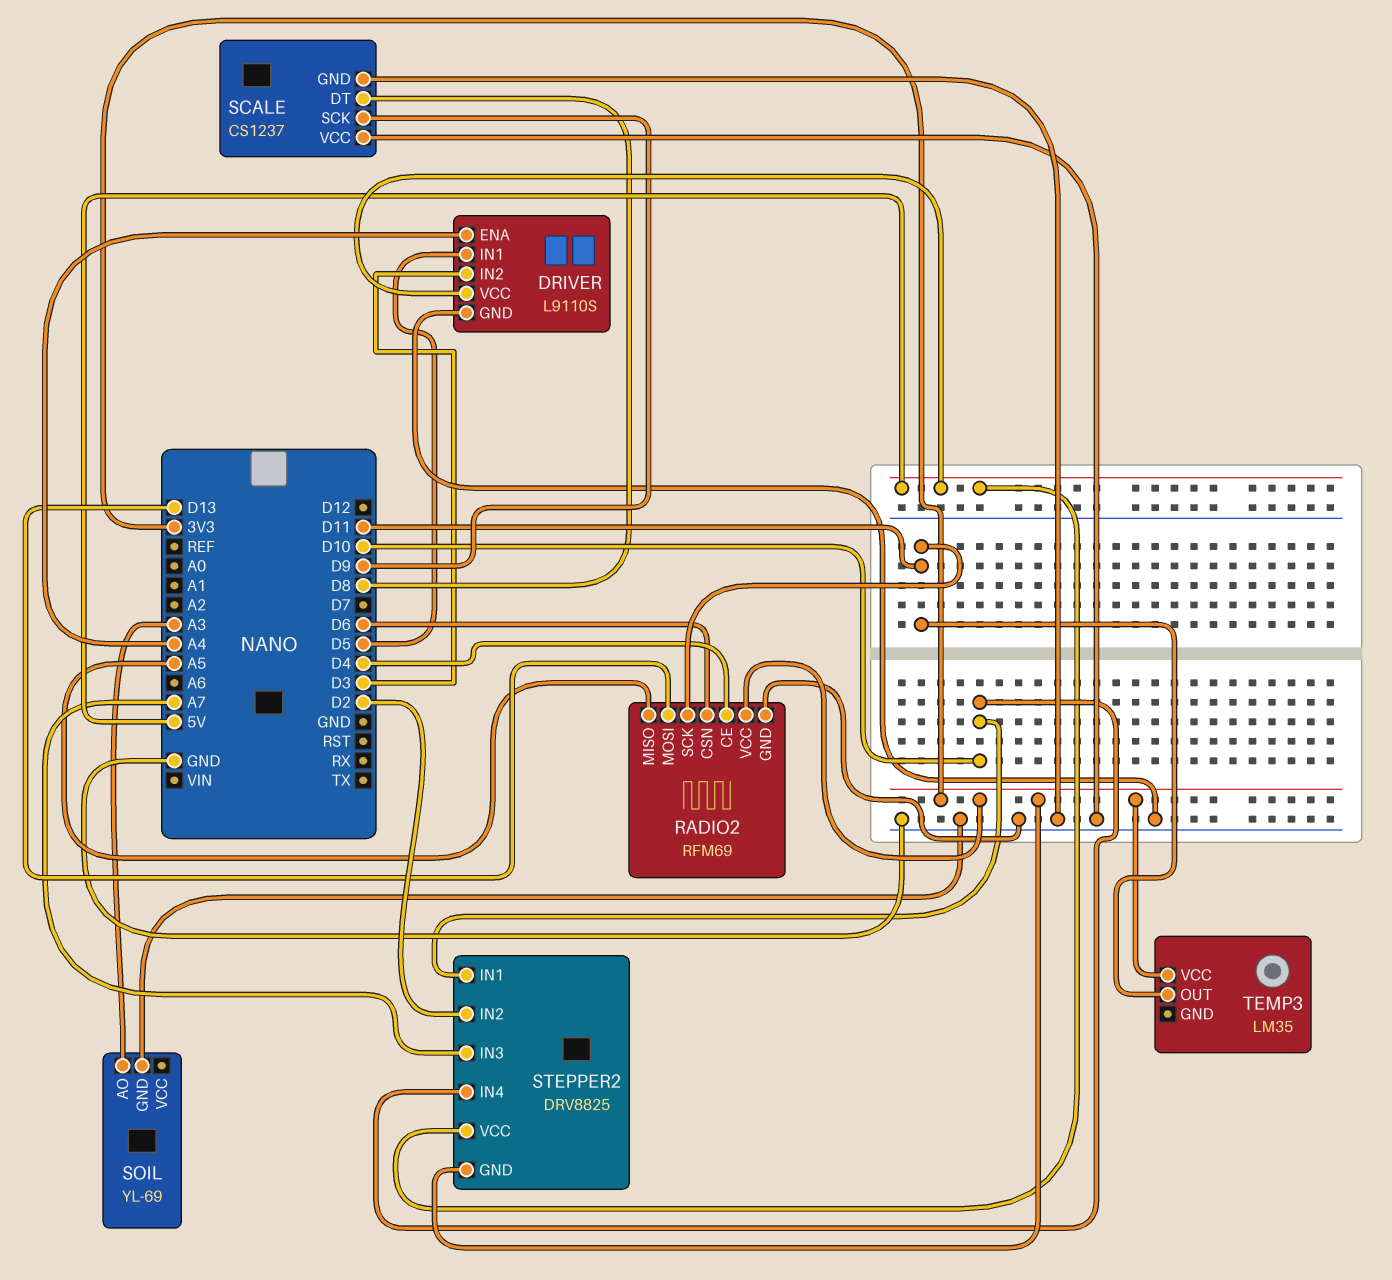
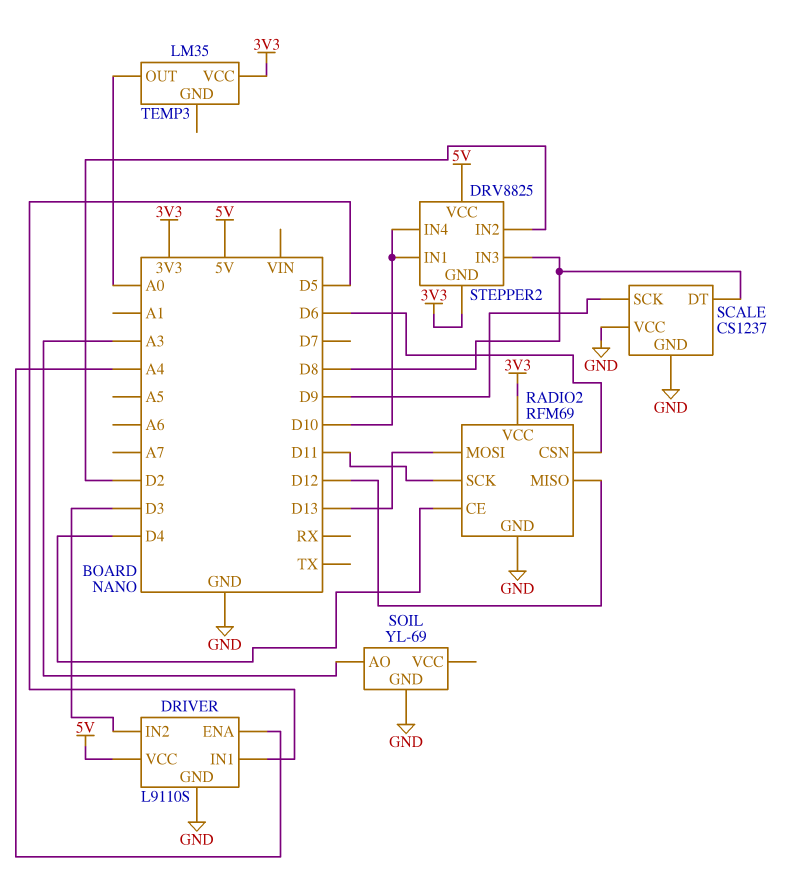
RADIO2 pin MISO: A5 -> D12
STEPPER2 pin IN3: A7 -> D8
TEMP3 pin OUT: D11 -> A0

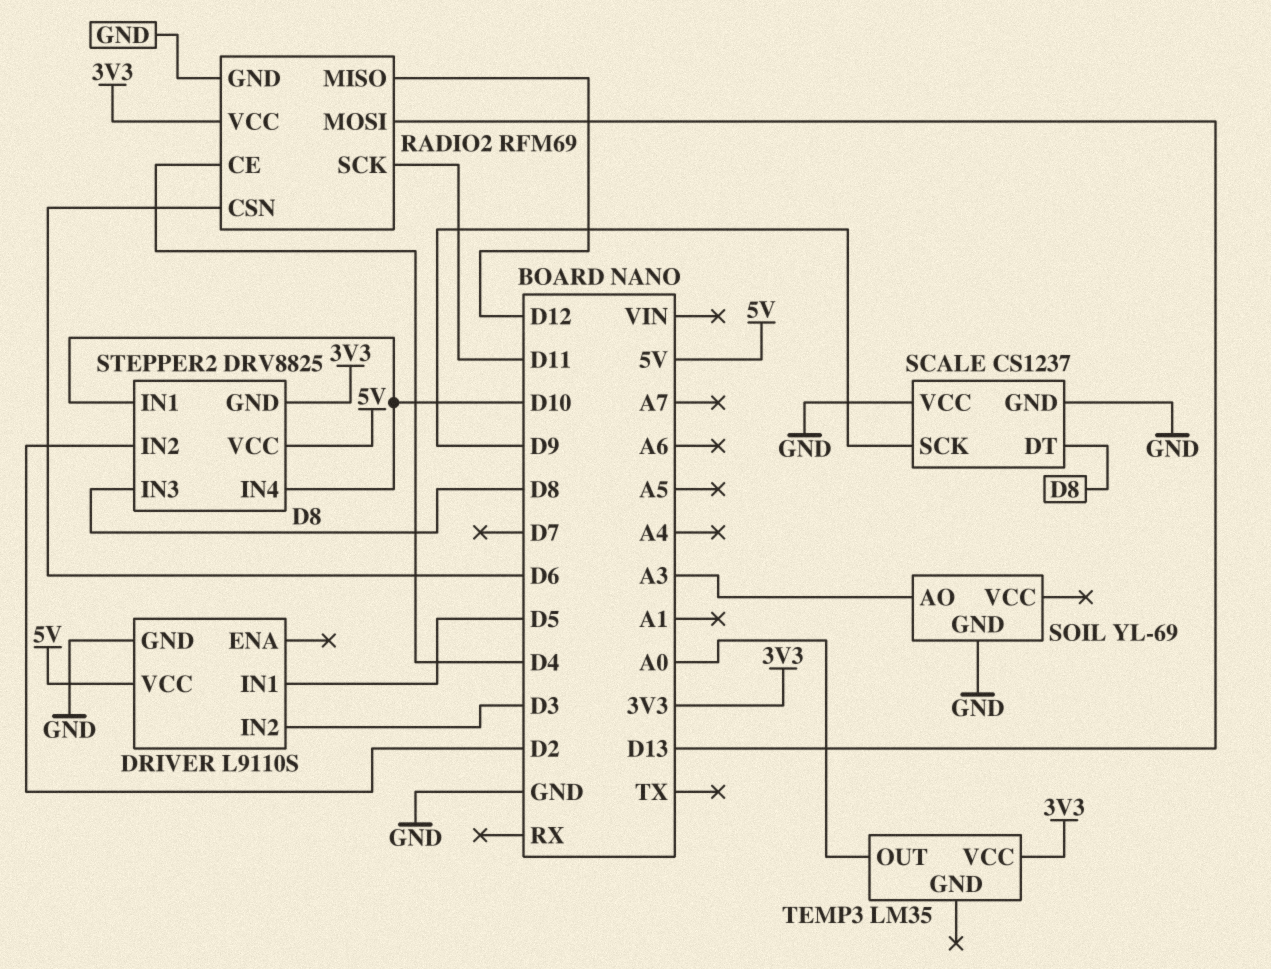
DRIVER pin ENA: A4 -> none

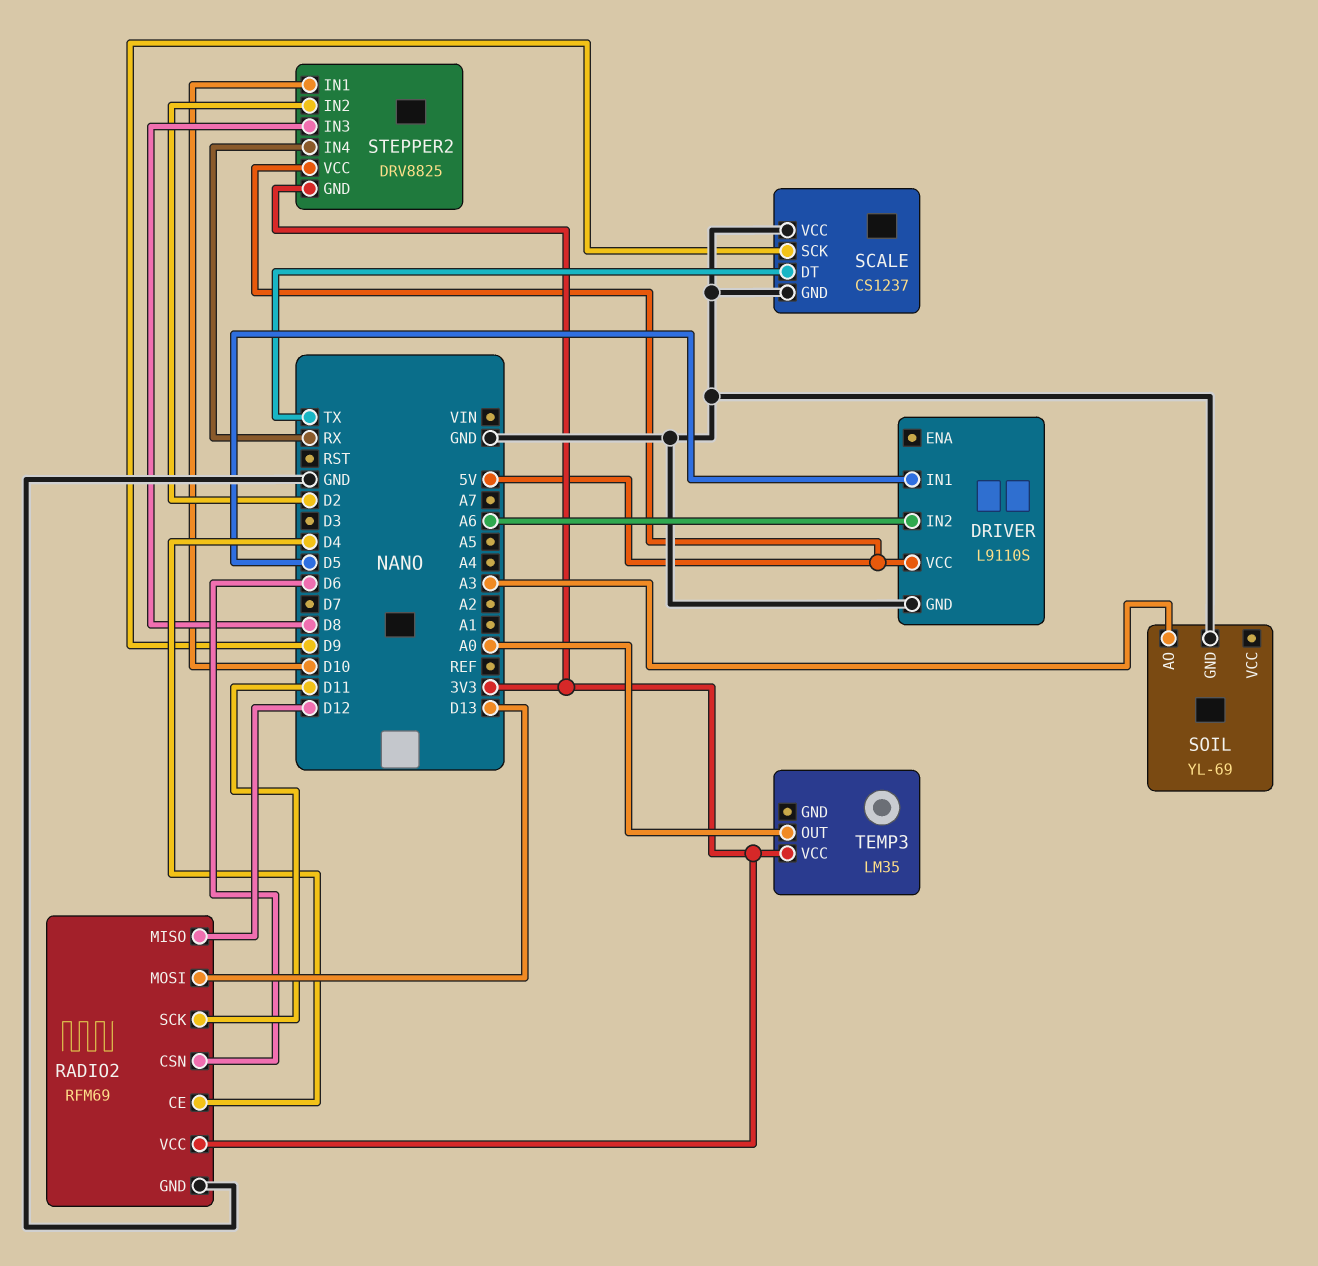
DRIVER pin IN2: D3 -> A6
SCALE pin DT: D8 -> TX
STEPPER2 pin IN4: D10 -> RX

